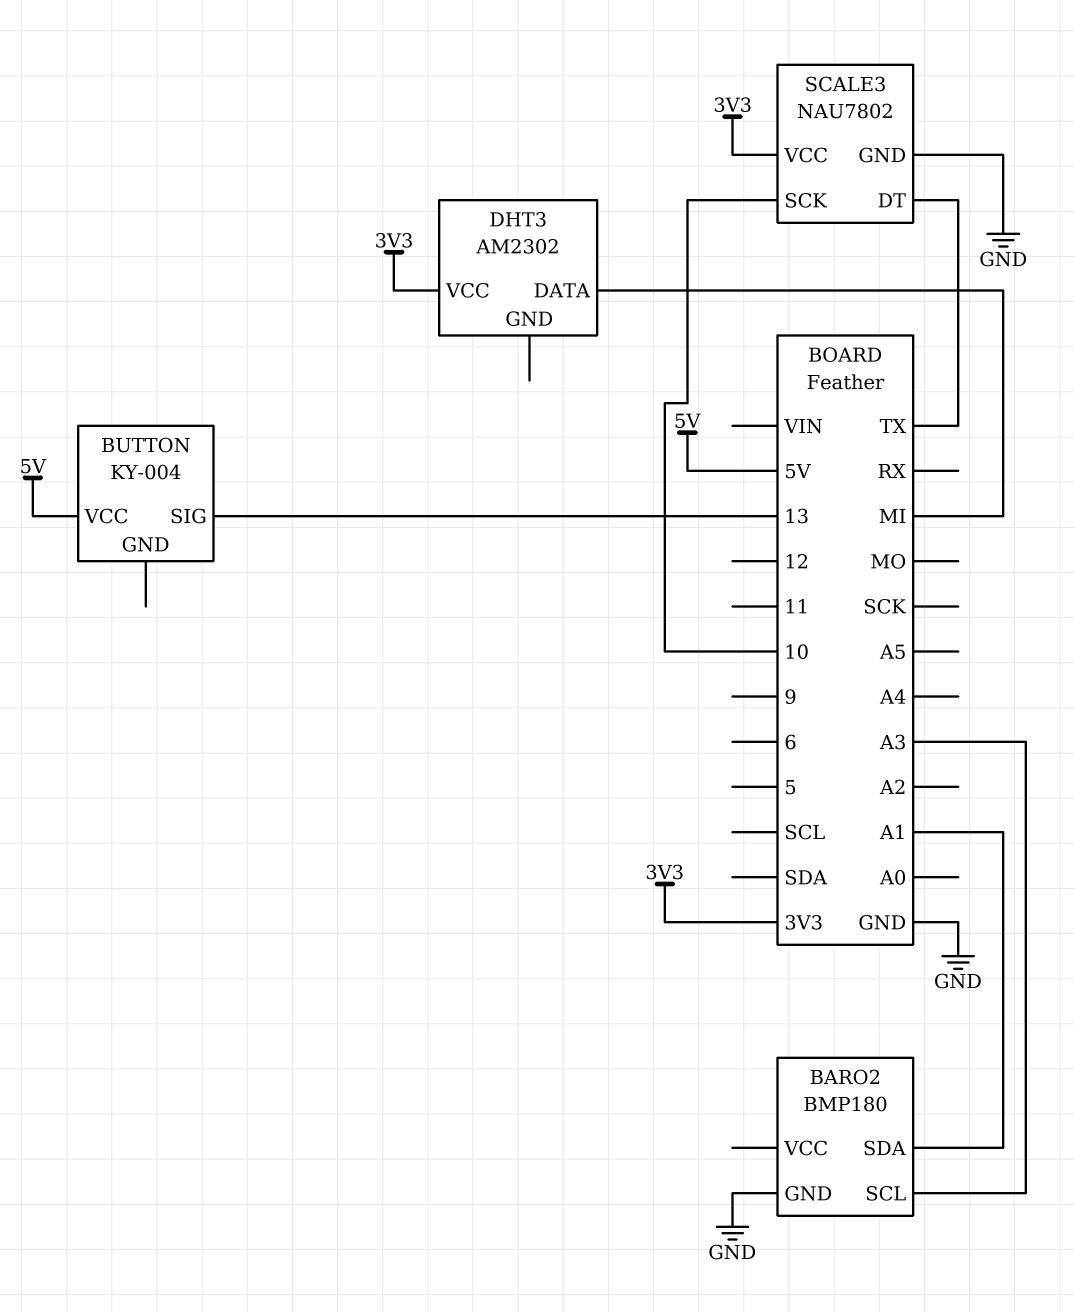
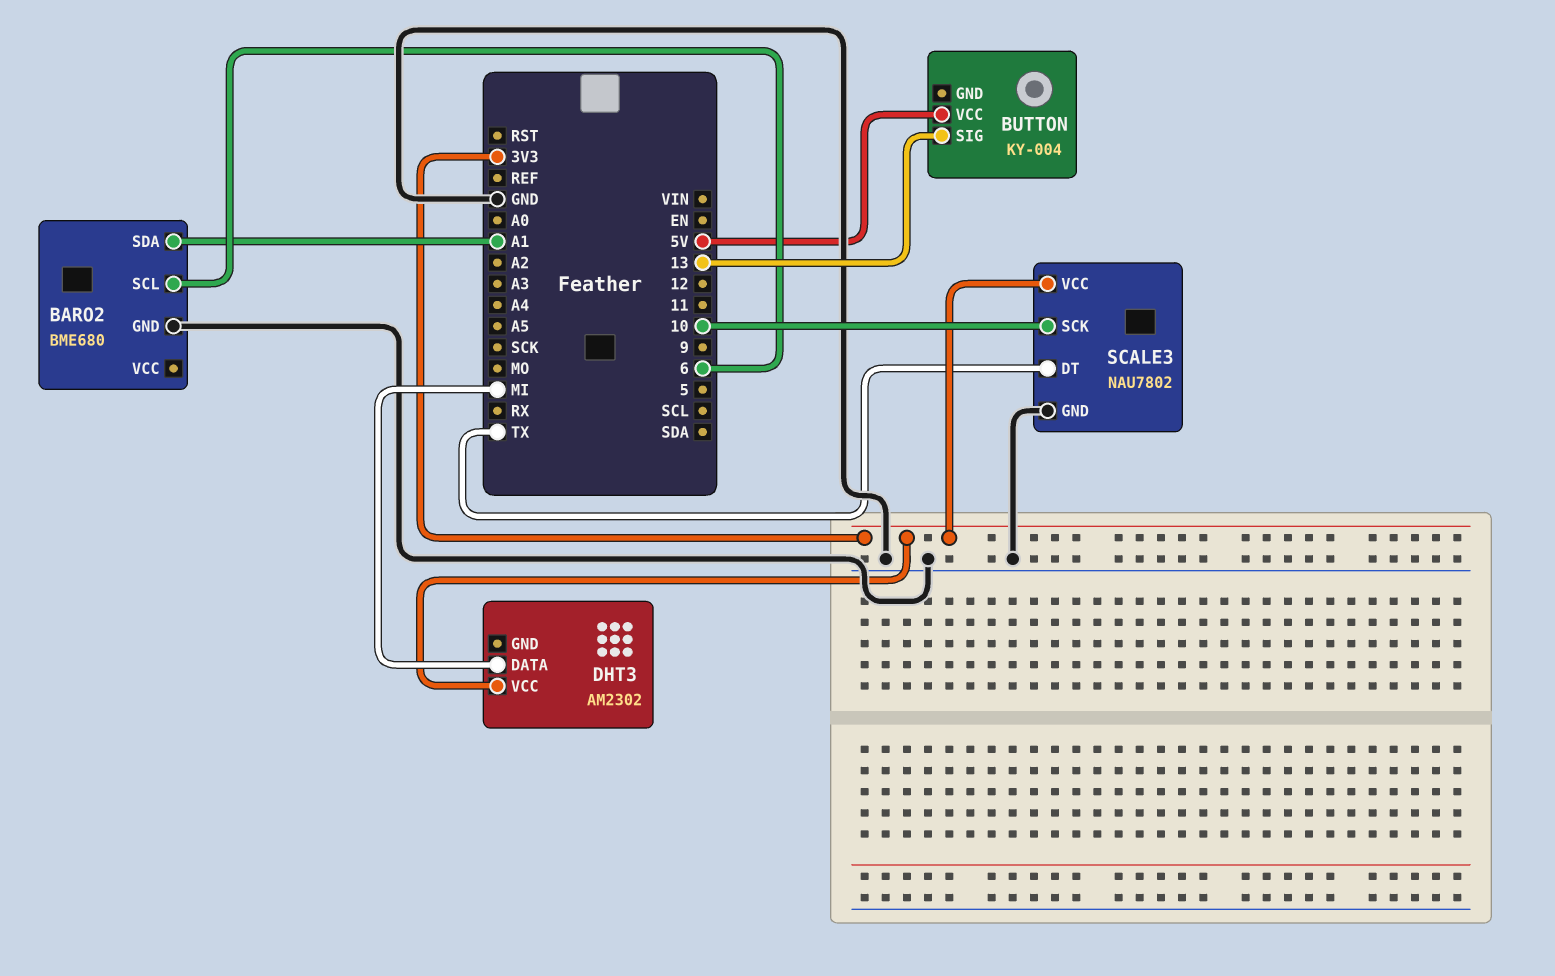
BARO2: BMP180 -> BME680
BARO2 pin SCL: A3 -> 6

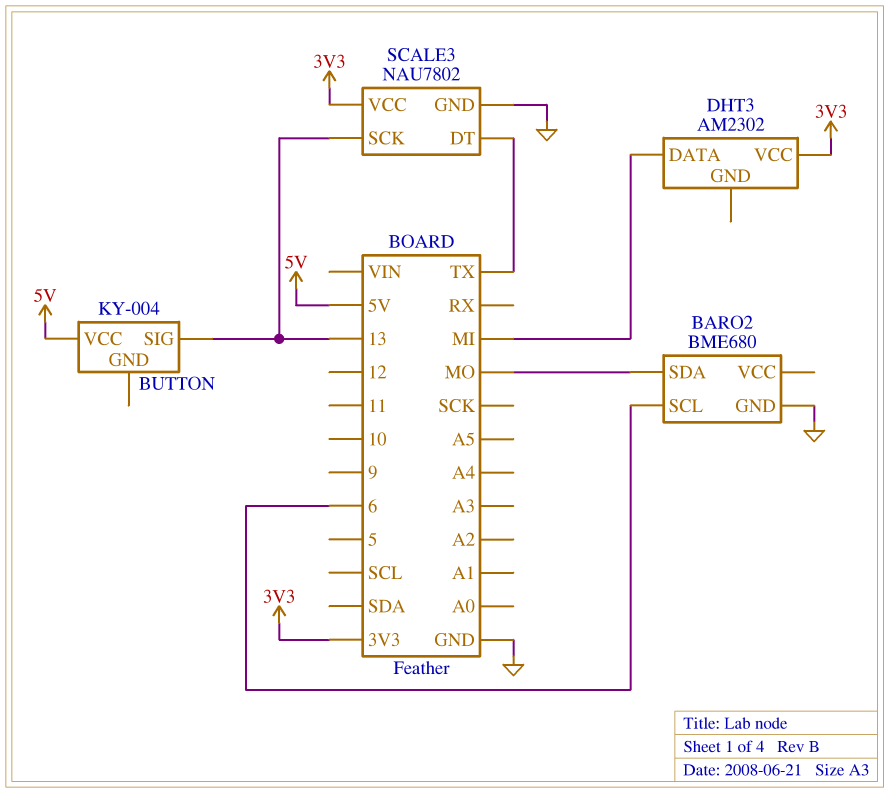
BARO2 pin SDA: A1 -> MO
SCALE3 pin SCK: 10 -> 13

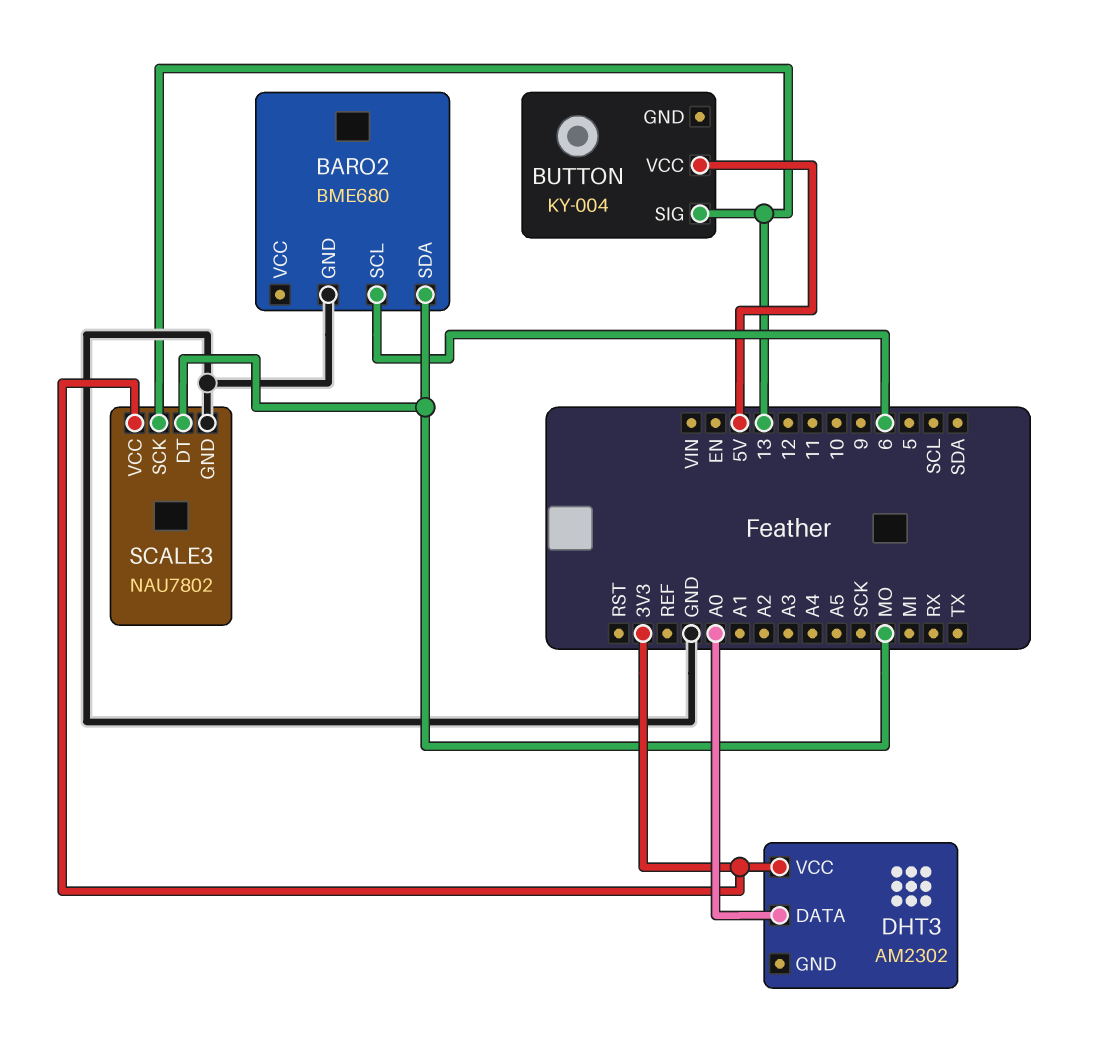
DHT3 pin DATA: MI -> A0
SCALE3 pin DT: TX -> MO

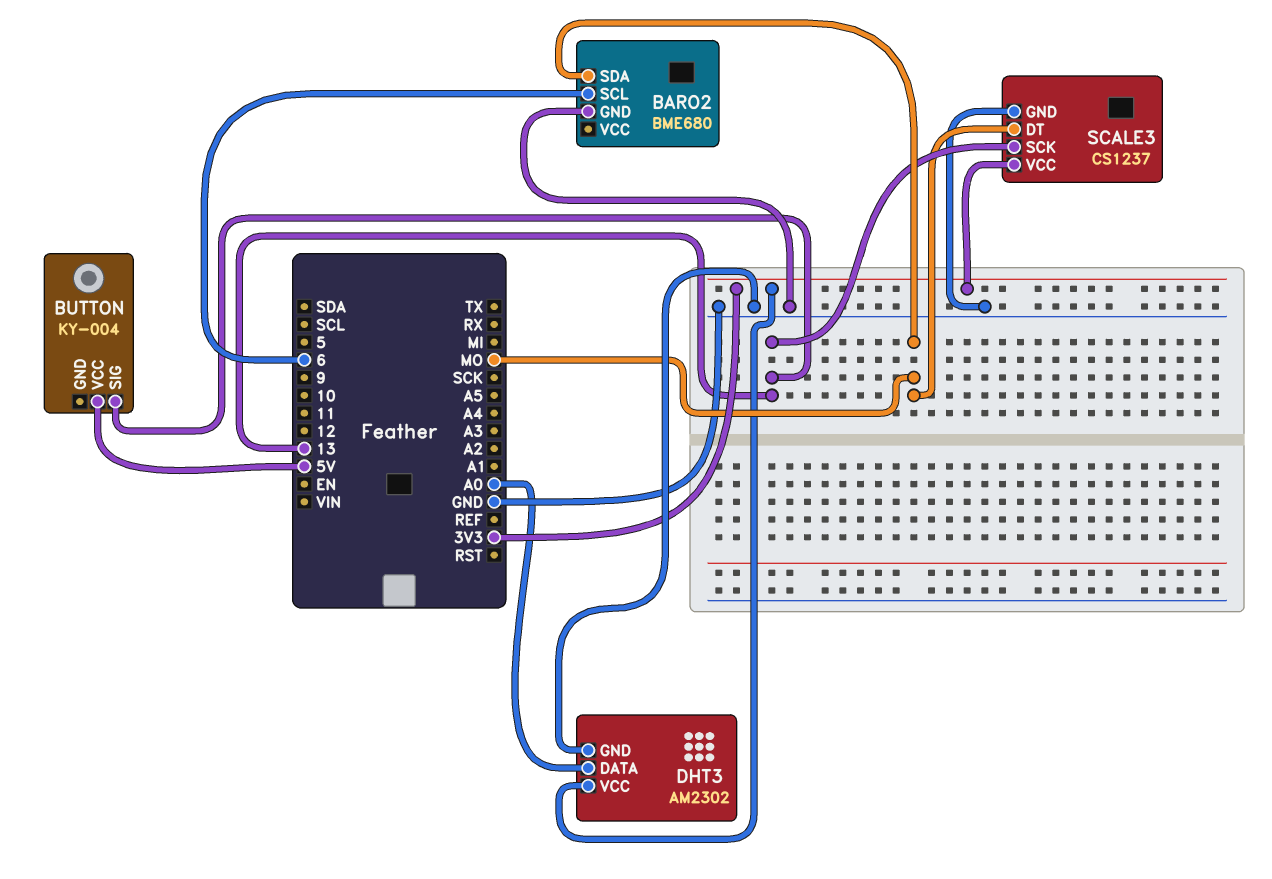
DHT3 pin GND: none -> GND
SCALE3: NAU7802 -> CS1237

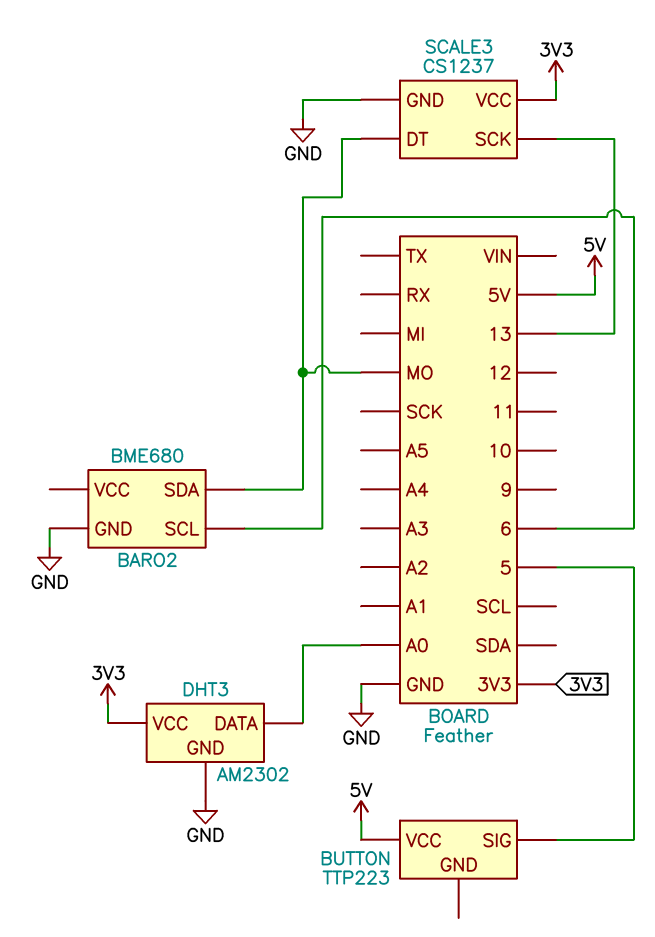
BUTTON: KY-004 -> TTP223
BUTTON pin SIG: 13 -> 5

